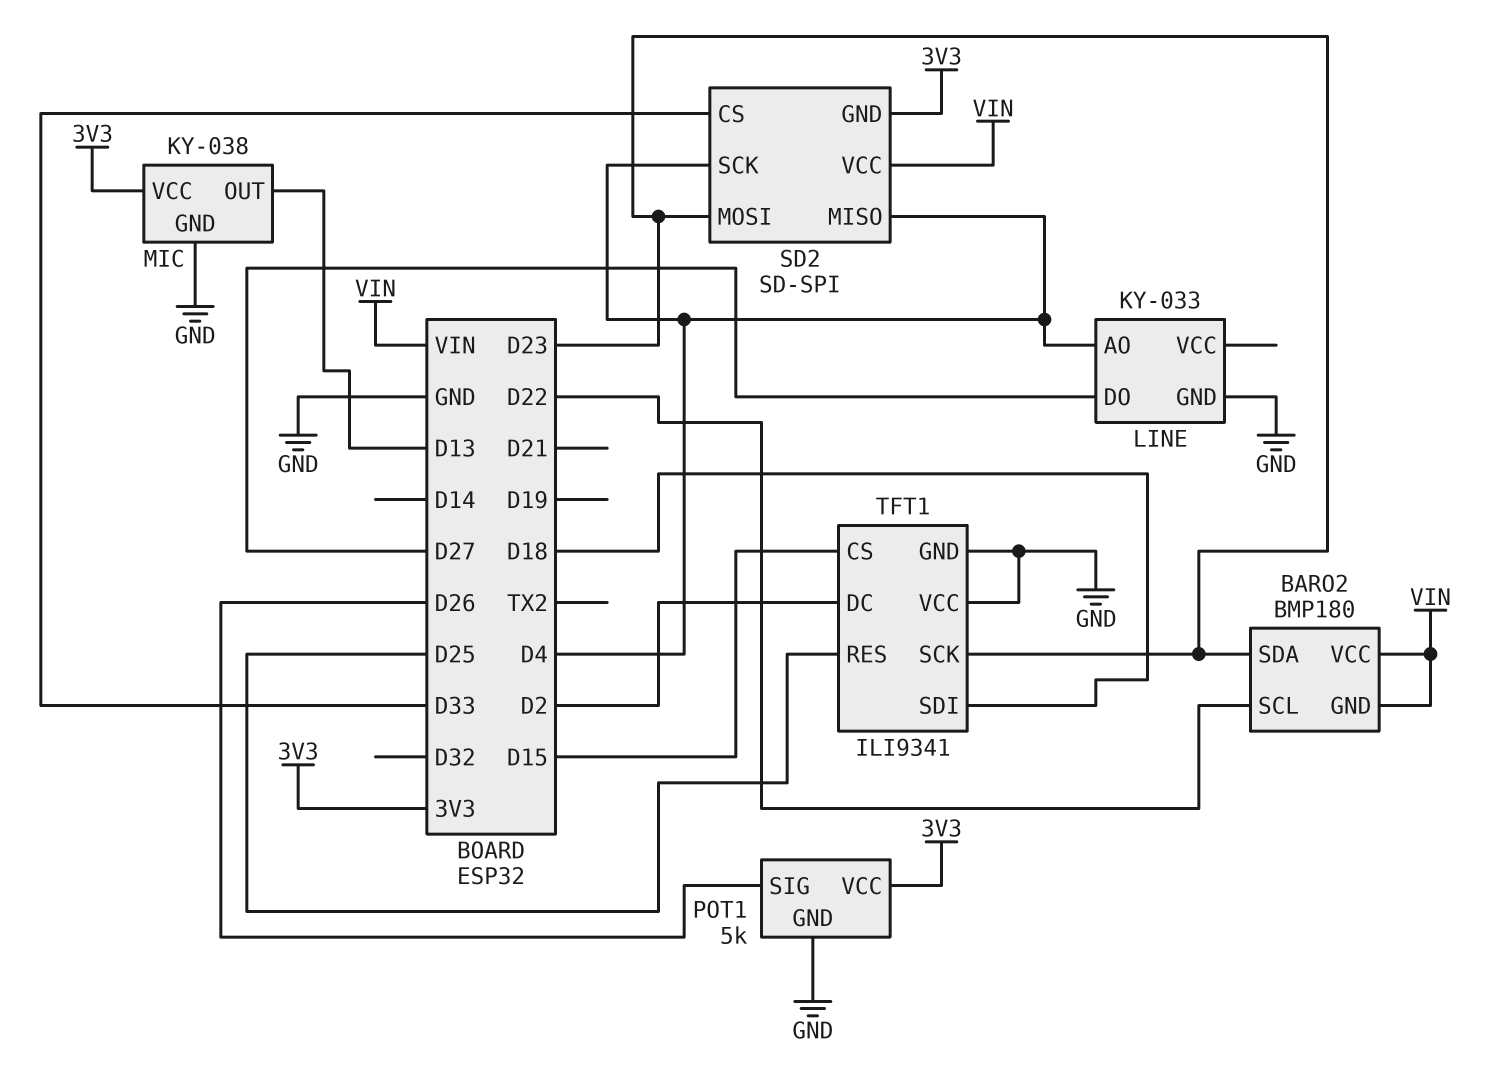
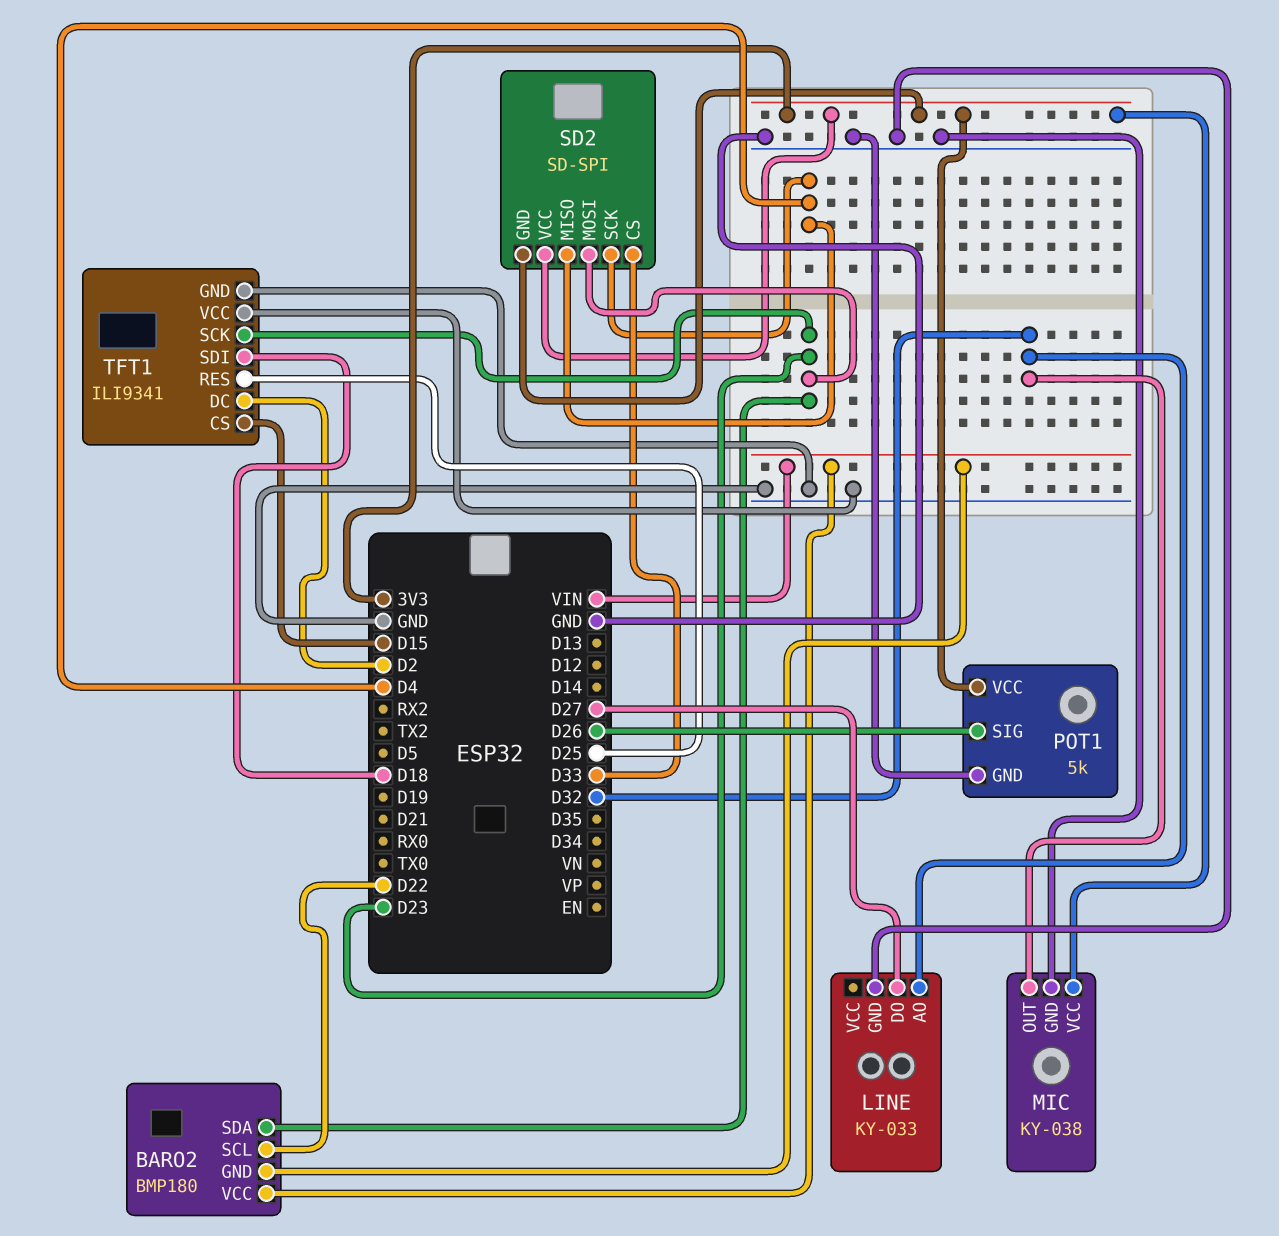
LINE pin AO: D4 -> D32
MIC pin OUT: D13 -> D32
SD2 pin VCC: VIN -> 3V3

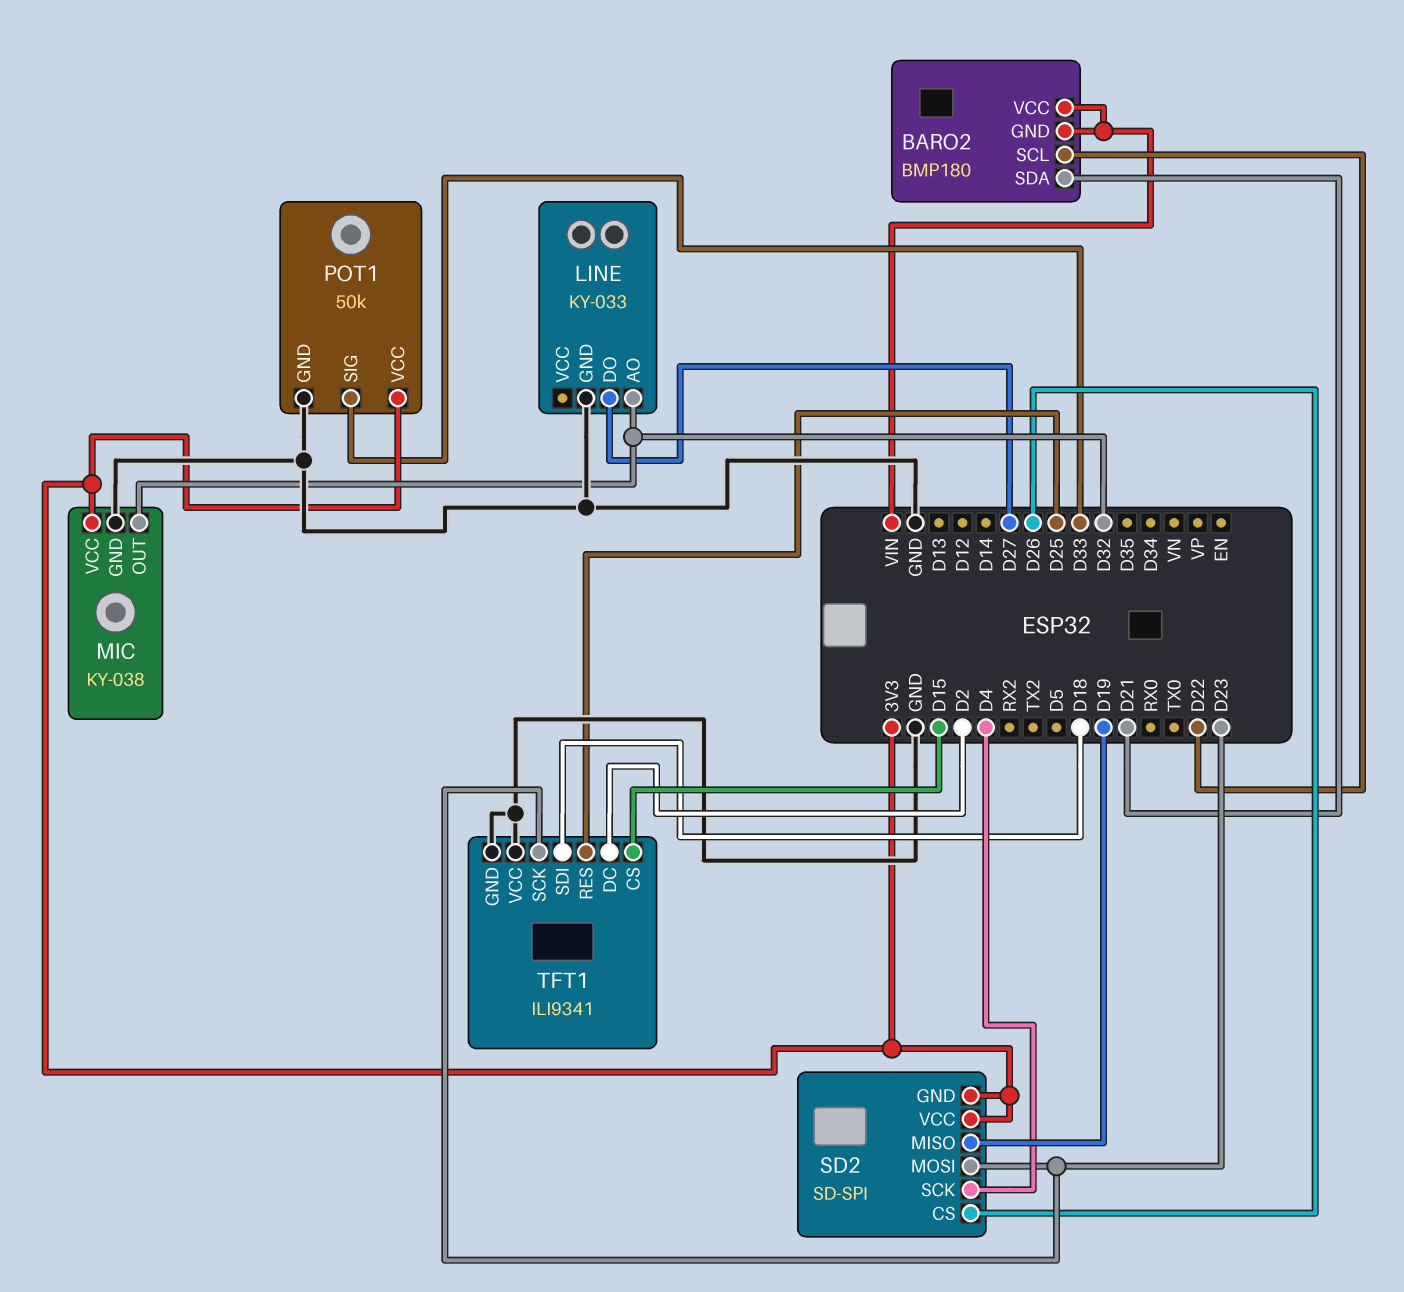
BARO2 pin SDA: D23 -> D21
POT1: 5k -> 50k
POT1 pin SIG: D26 -> D33
SD2 pin CS: D33 -> D26
SD2 pin MISO: D4 -> D19

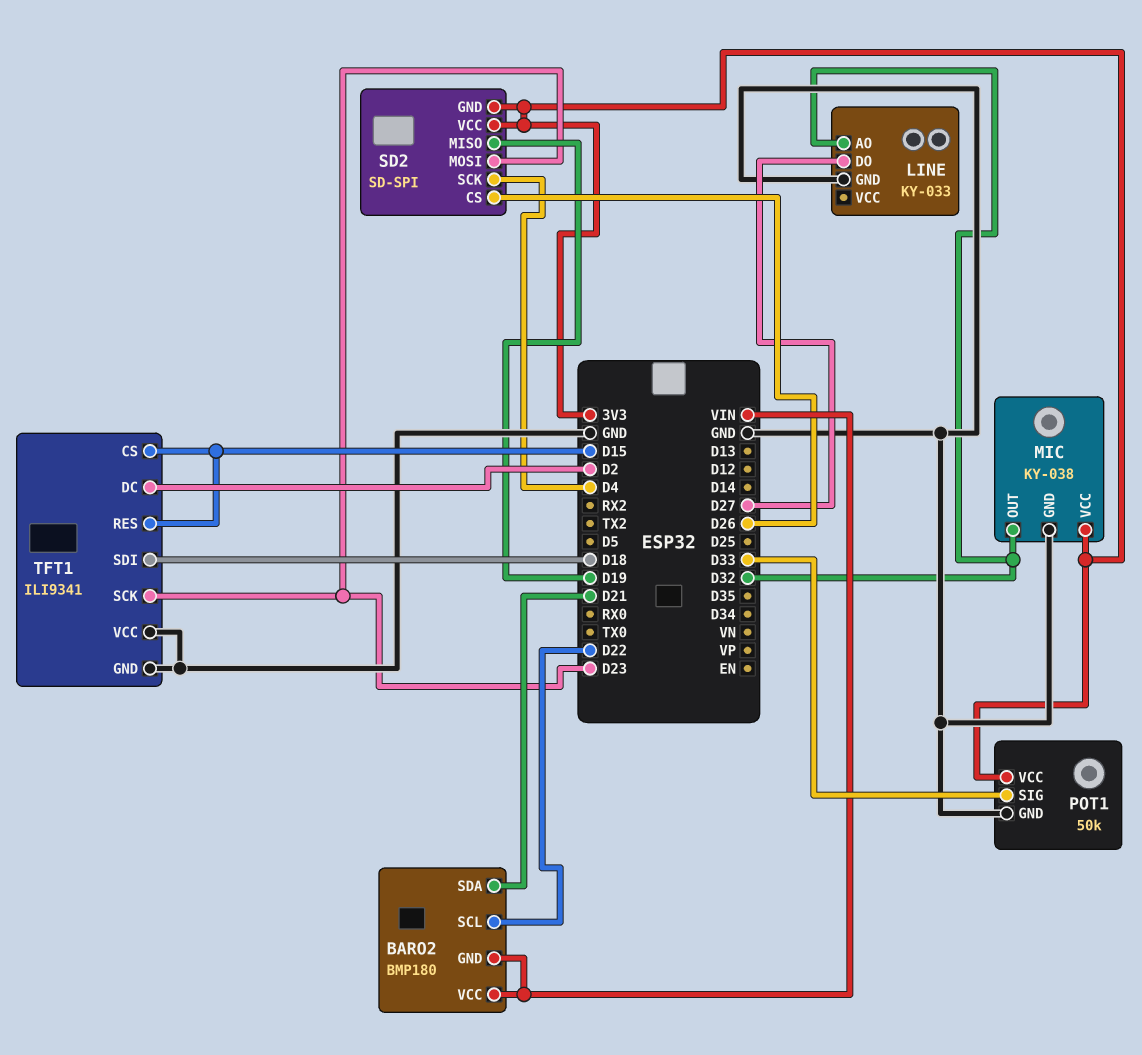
TFT1 pin RES: D25 -> D15

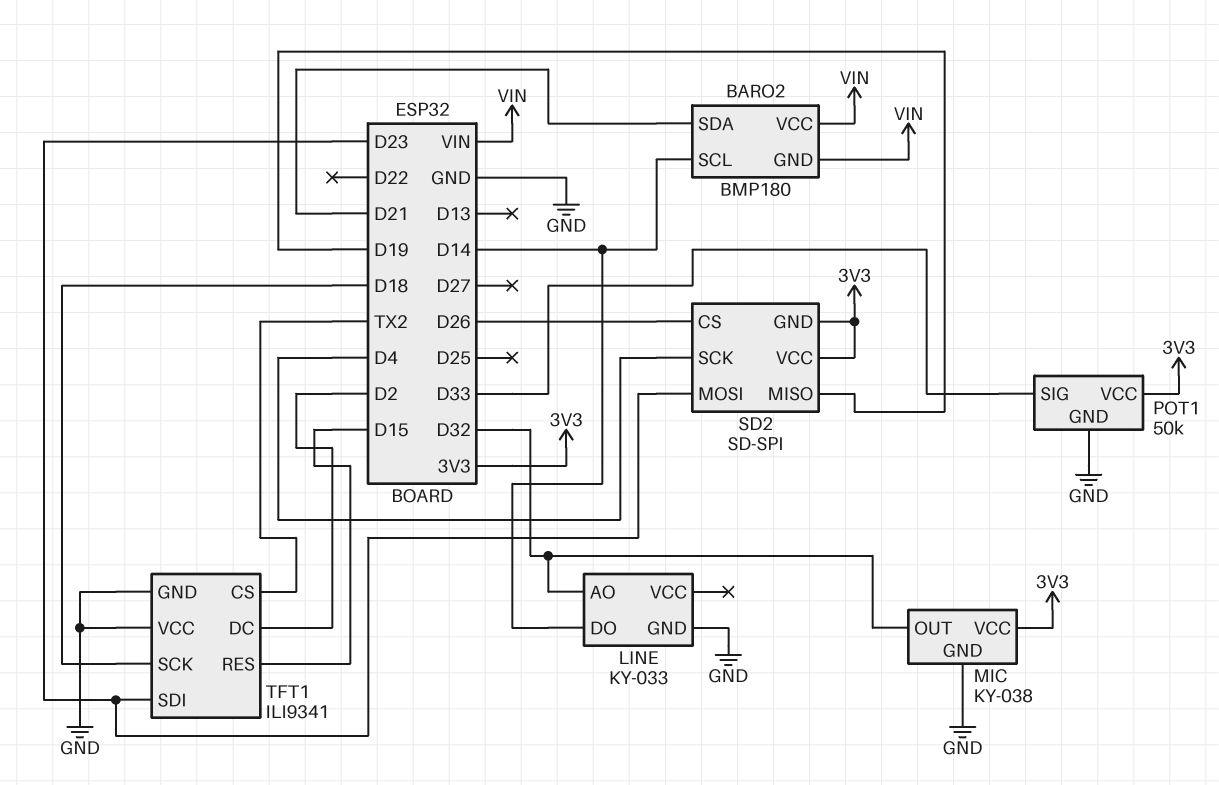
BARO2 pin SCL: D22 -> D14
LINE pin DO: D27 -> D14
TFT1 pin CS: D15 -> TX2
TFT1 pin SCK: D23 -> D18
TFT1 pin SDI: D18 -> D23

